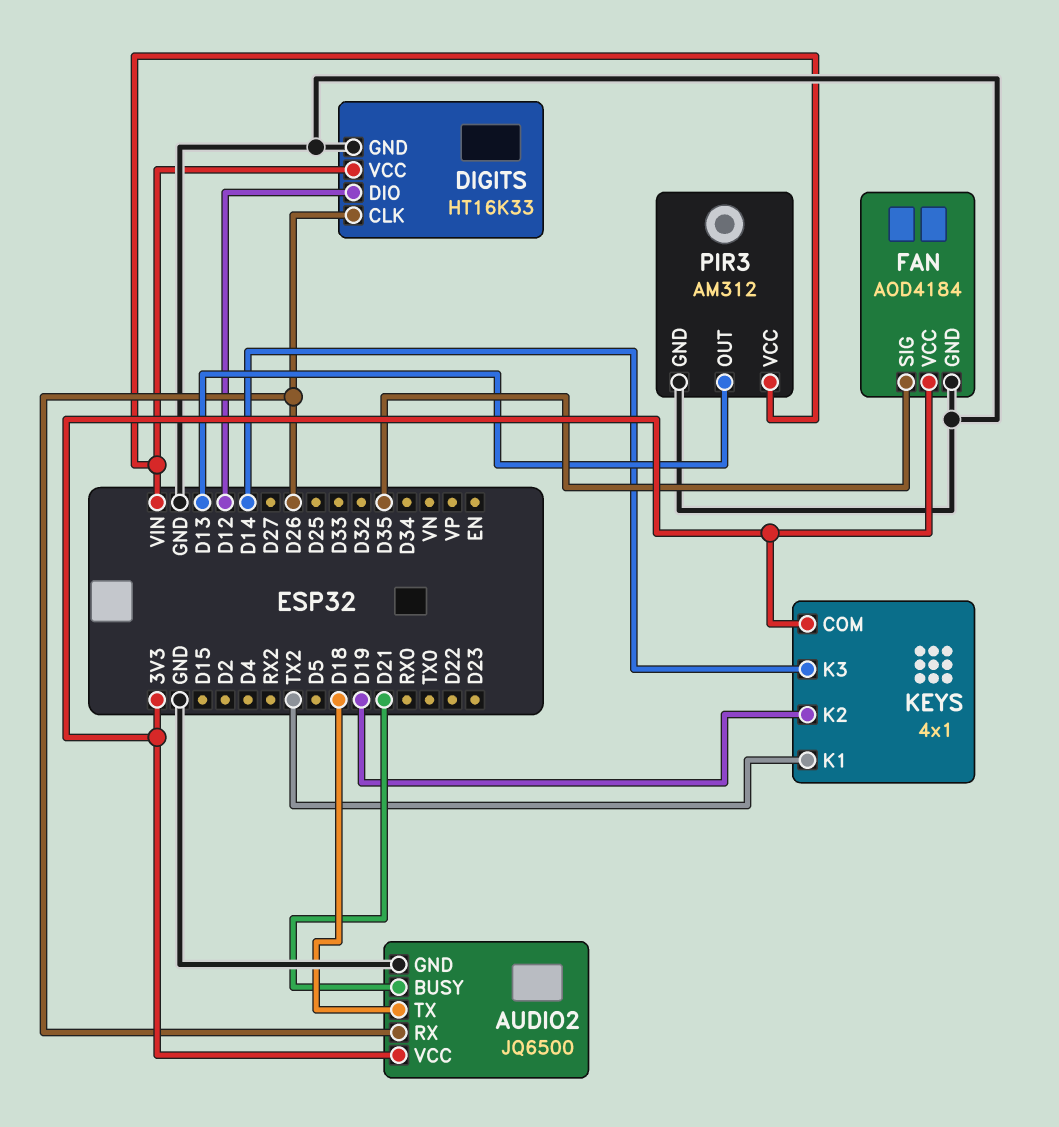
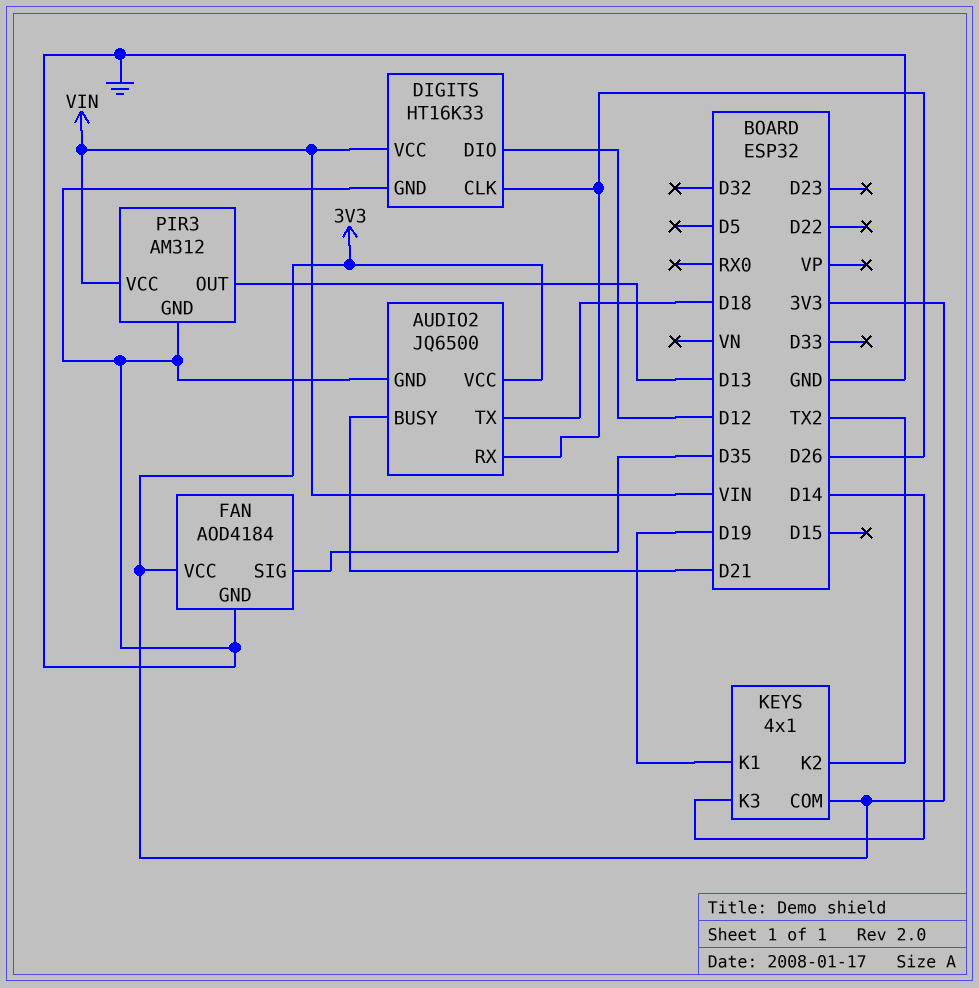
KEYS pin K1: TX2 -> D19
KEYS pin K2: D19 -> TX2

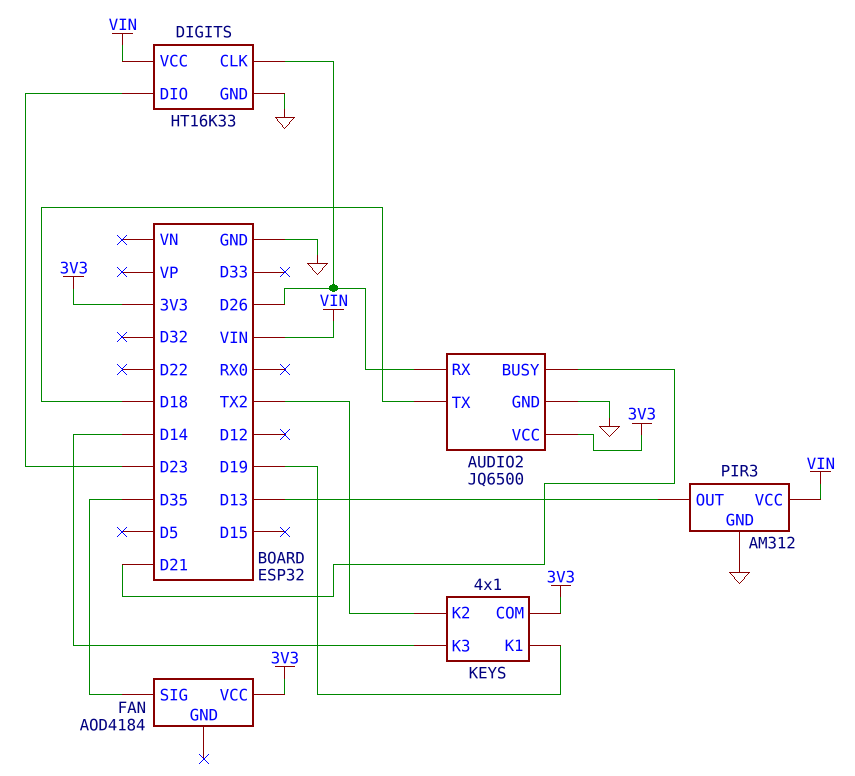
DIGITS pin DIO: D12 -> D23
FAN pin GND: GND -> none

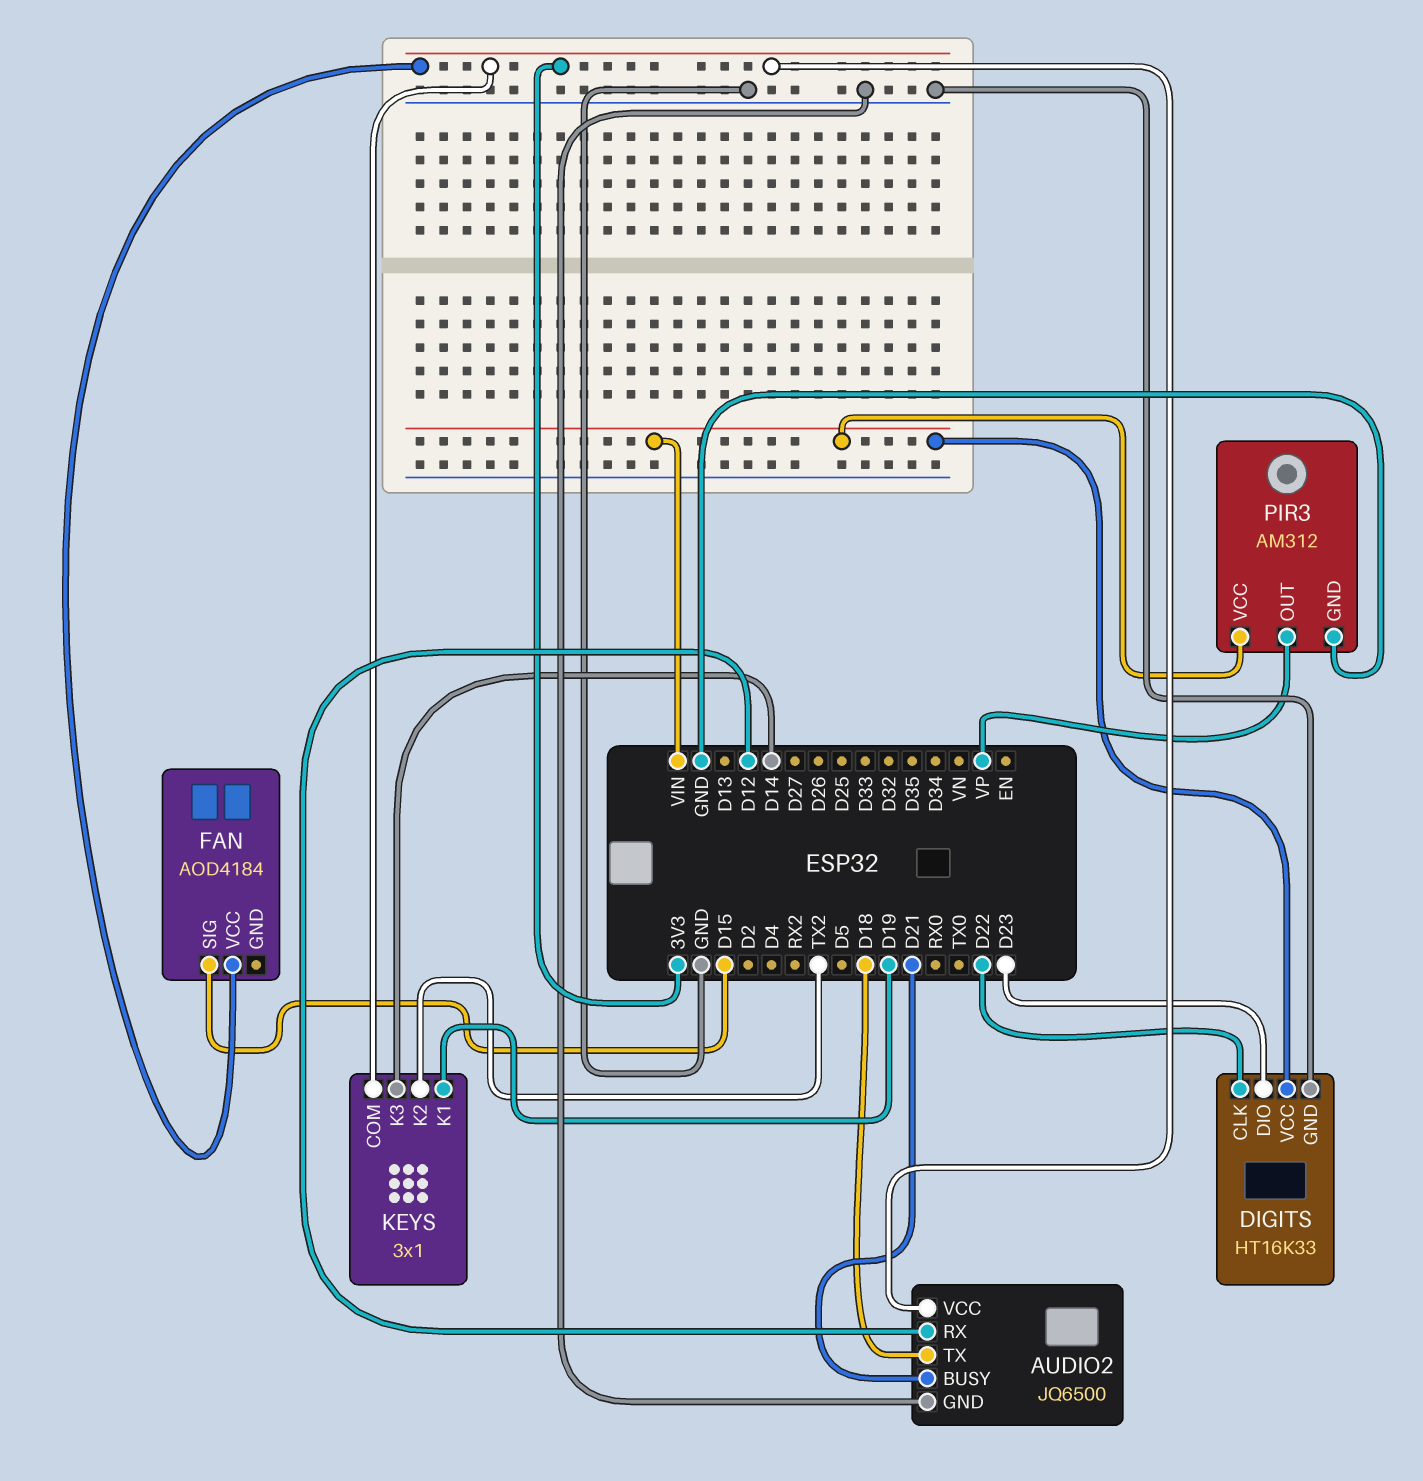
AUDIO2 pin RX: D26 -> D12
DIGITS pin CLK: D26 -> D22
FAN pin SIG: D35 -> D15
KEYS: 4x1 -> 3x1
PIR3 pin OUT: D13 -> VP

